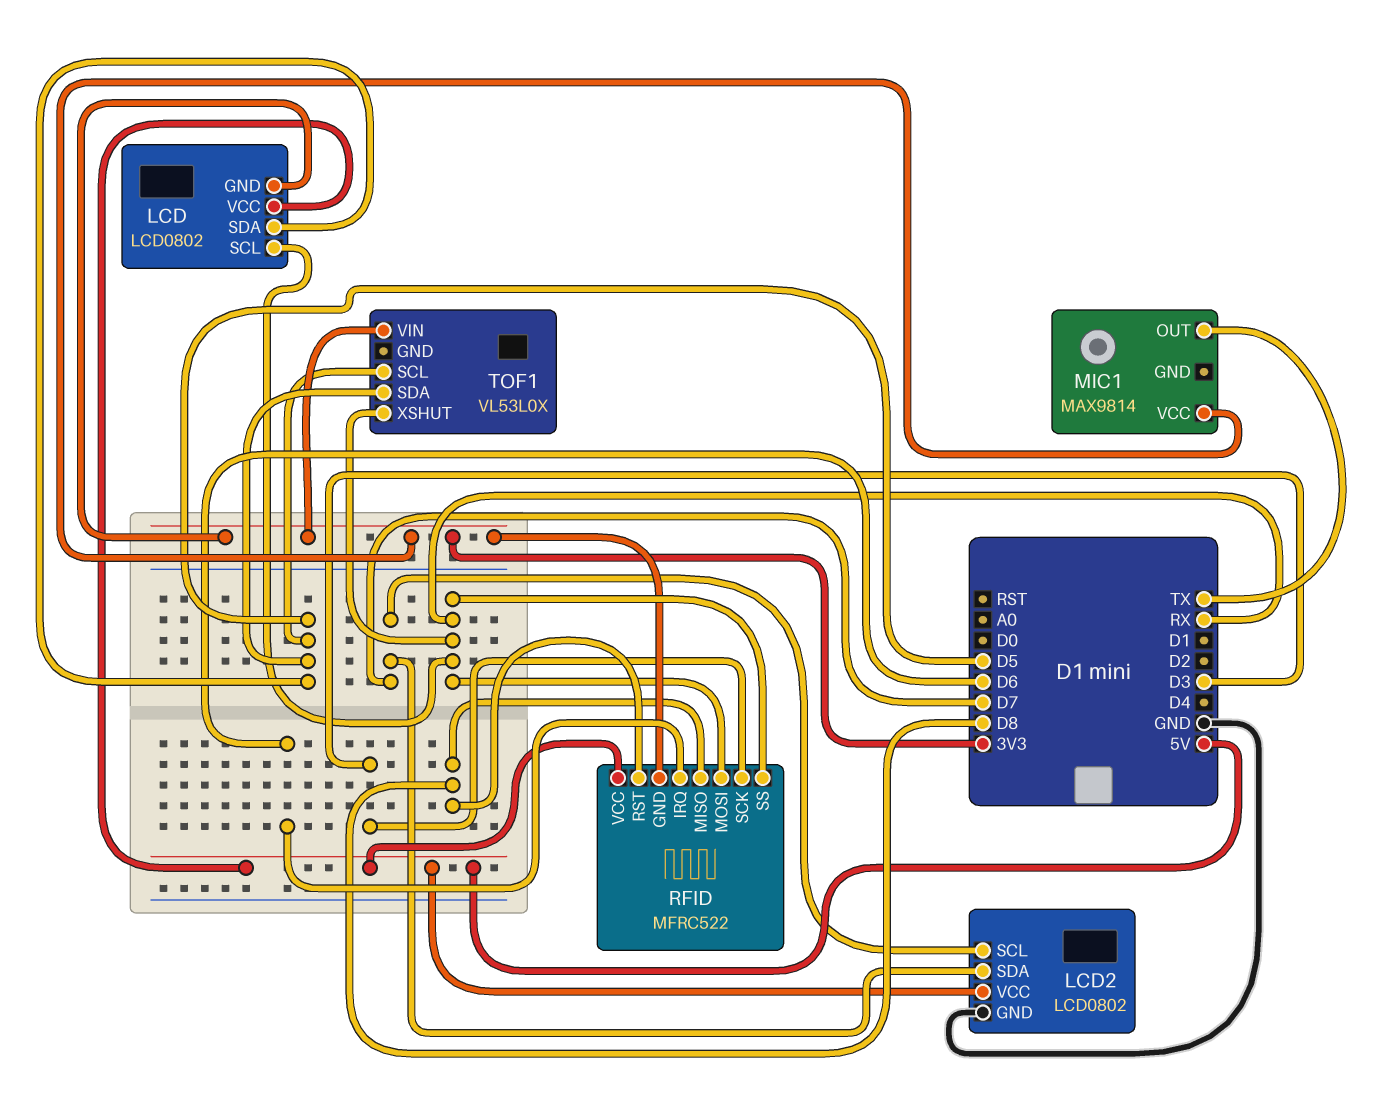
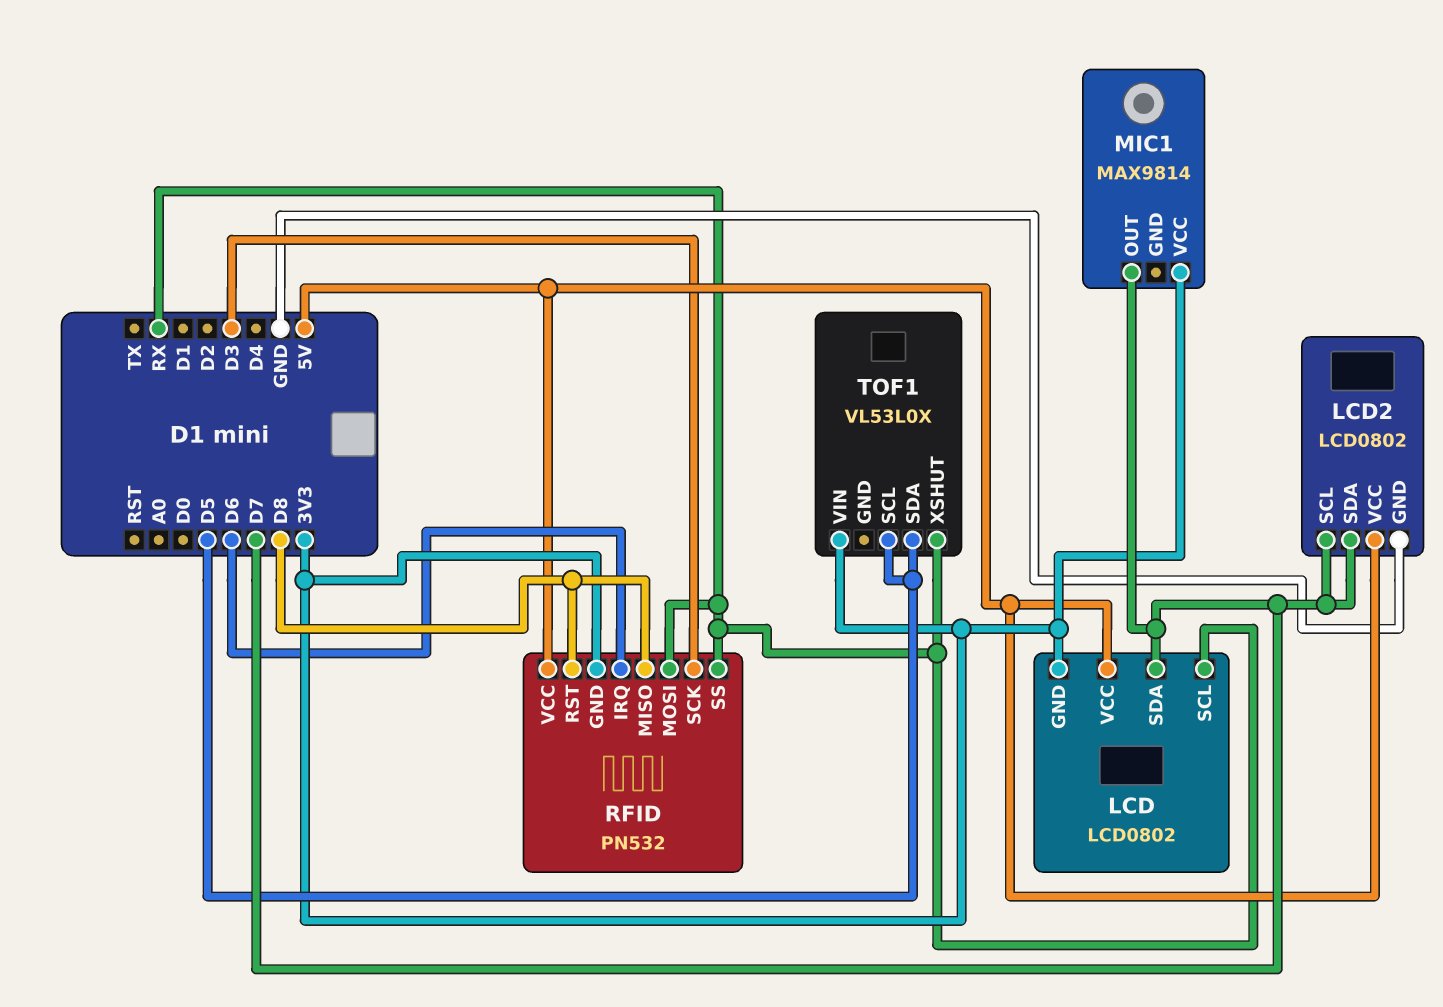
LCD pin SDA: D5 -> D7
MIC1 pin OUT: TX -> D7
RFID: MFRC522 -> PN532

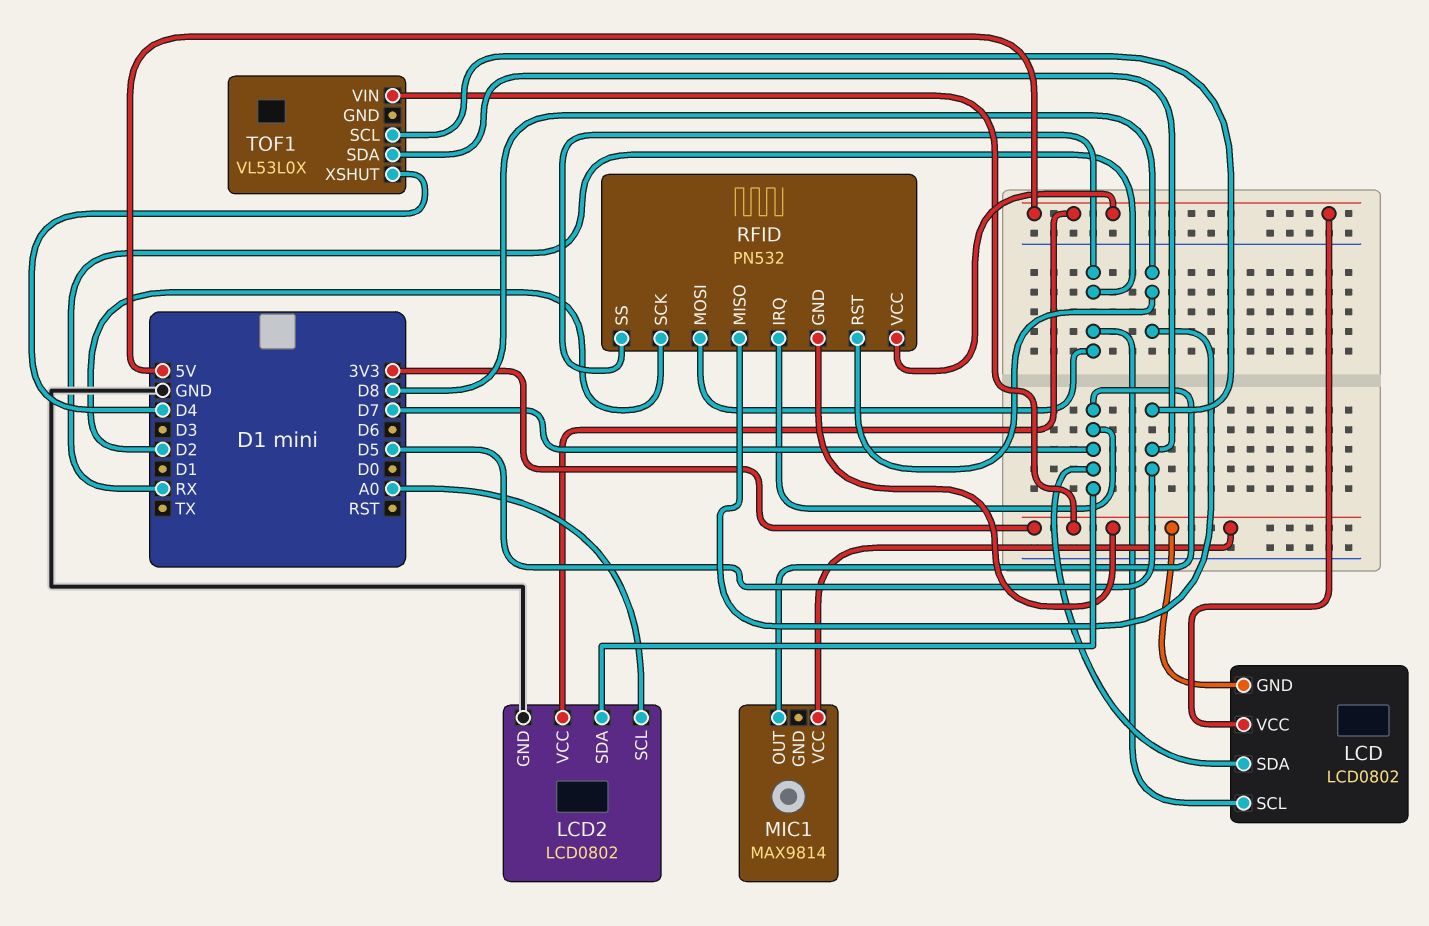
LCD2 pin SCL: D7 -> A0
RFID pin IRQ: D6 -> D7
RFID pin SCK: D3 -> D2
TOF1 pin XSHUT: RX -> D4

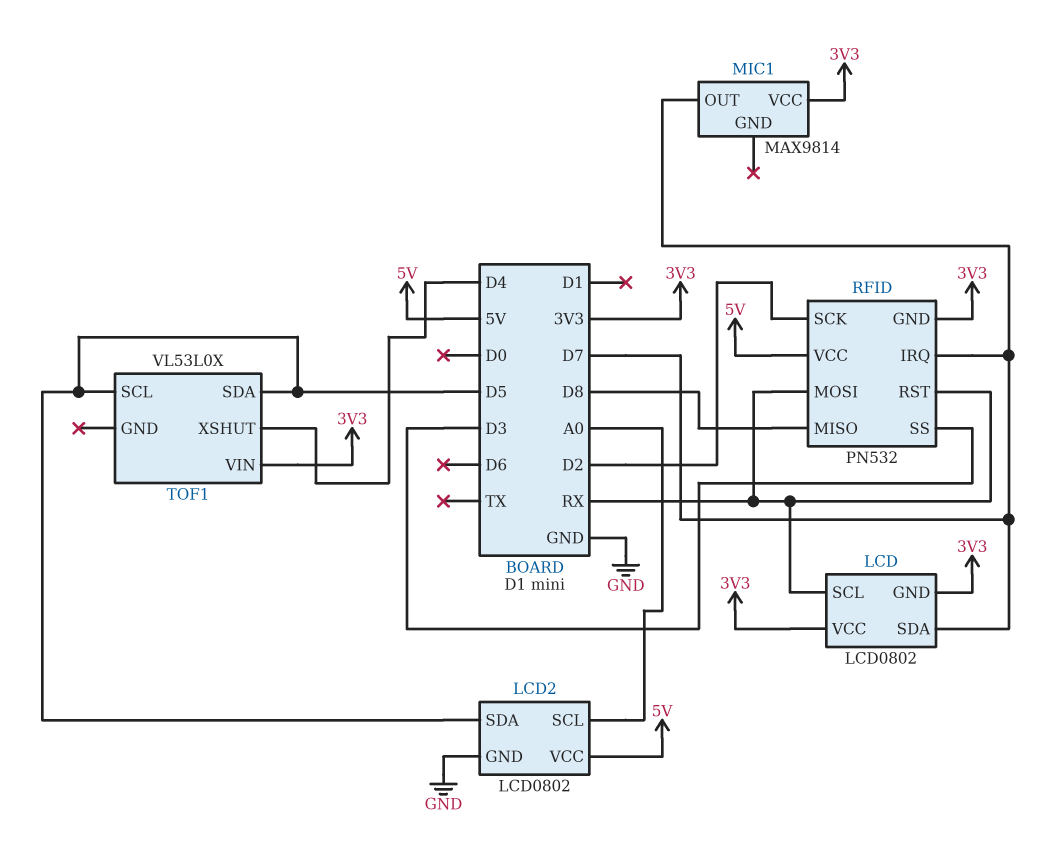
LCD pin VCC: 5V -> 3V3
LCD2 pin SDA: D7 -> D5
RFID pin RST: D8 -> RX
RFID pin SS: RX -> D3

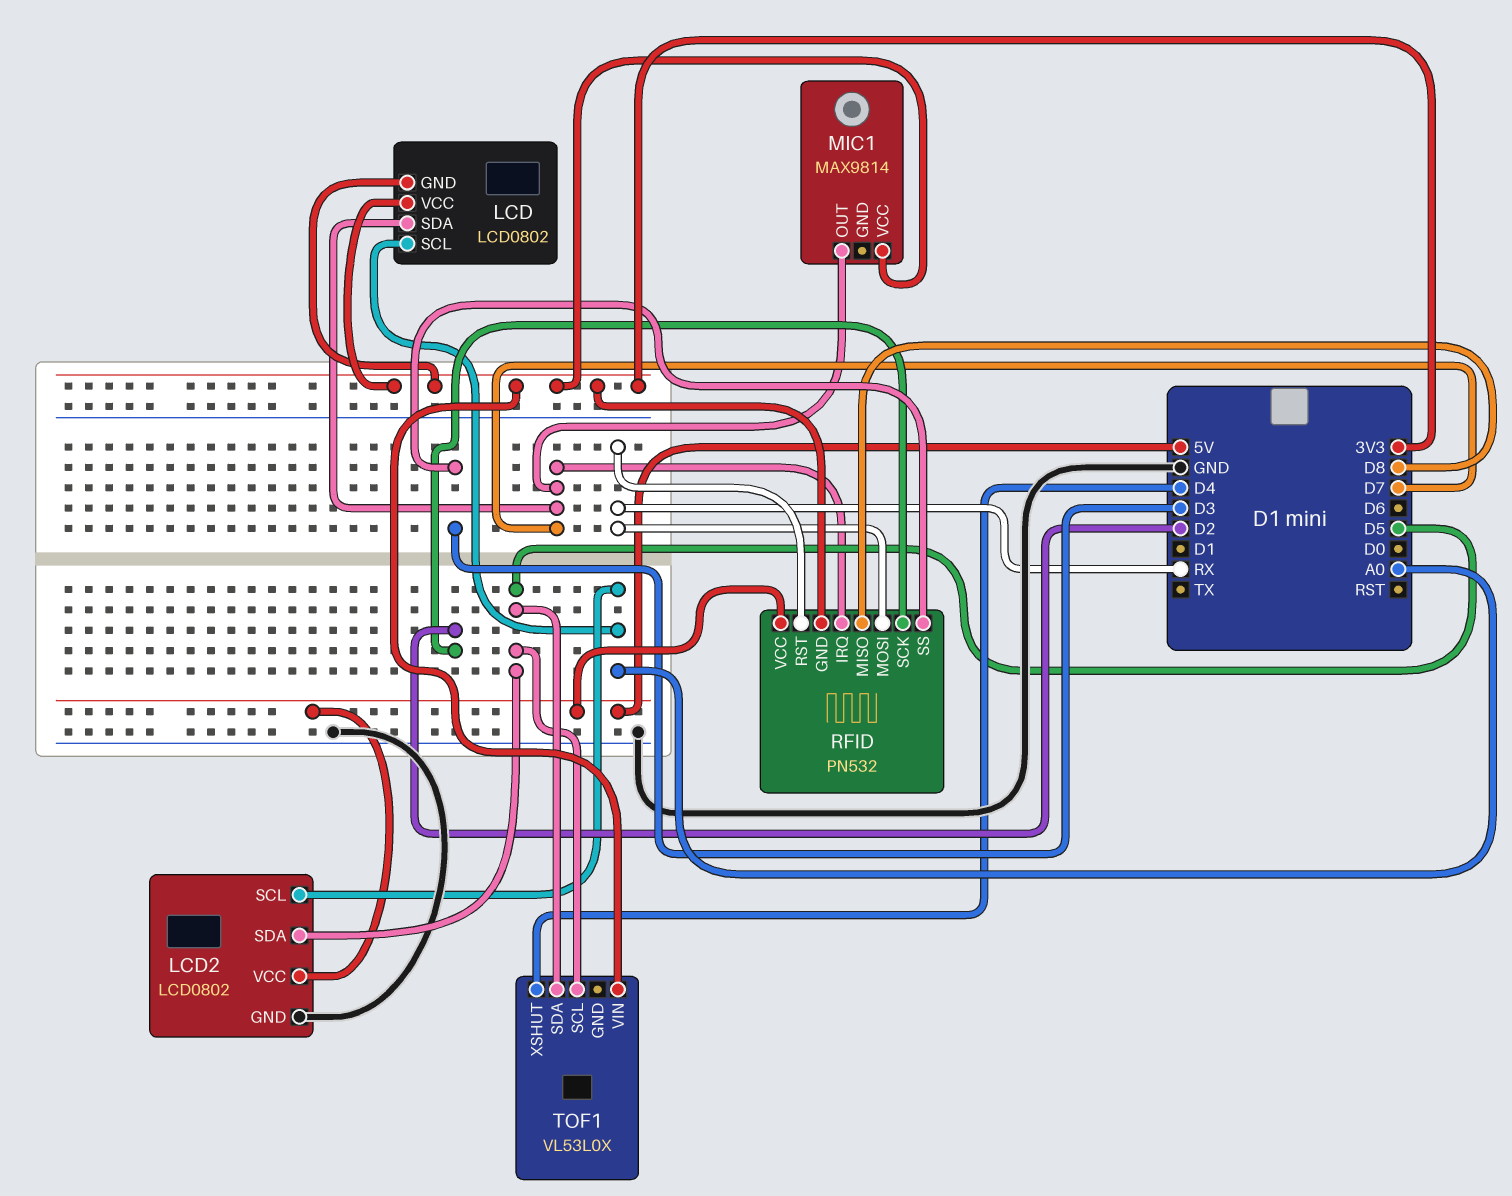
LCD pin SCL: RX -> A0

